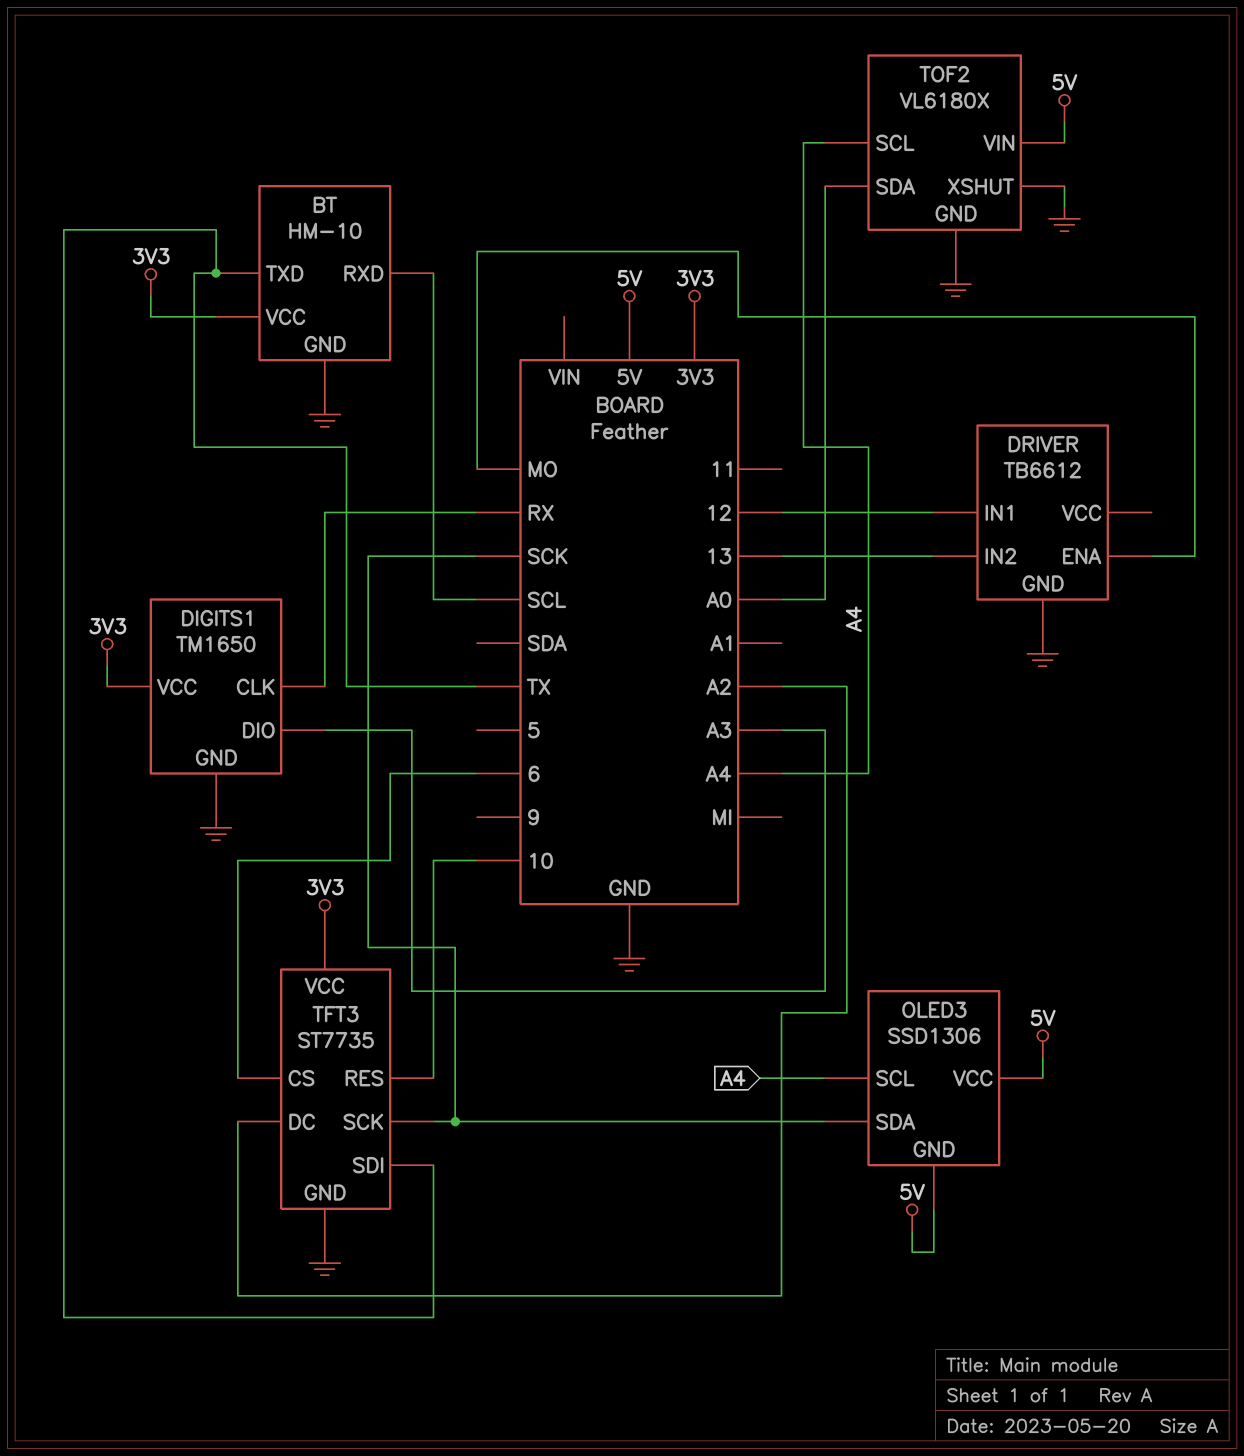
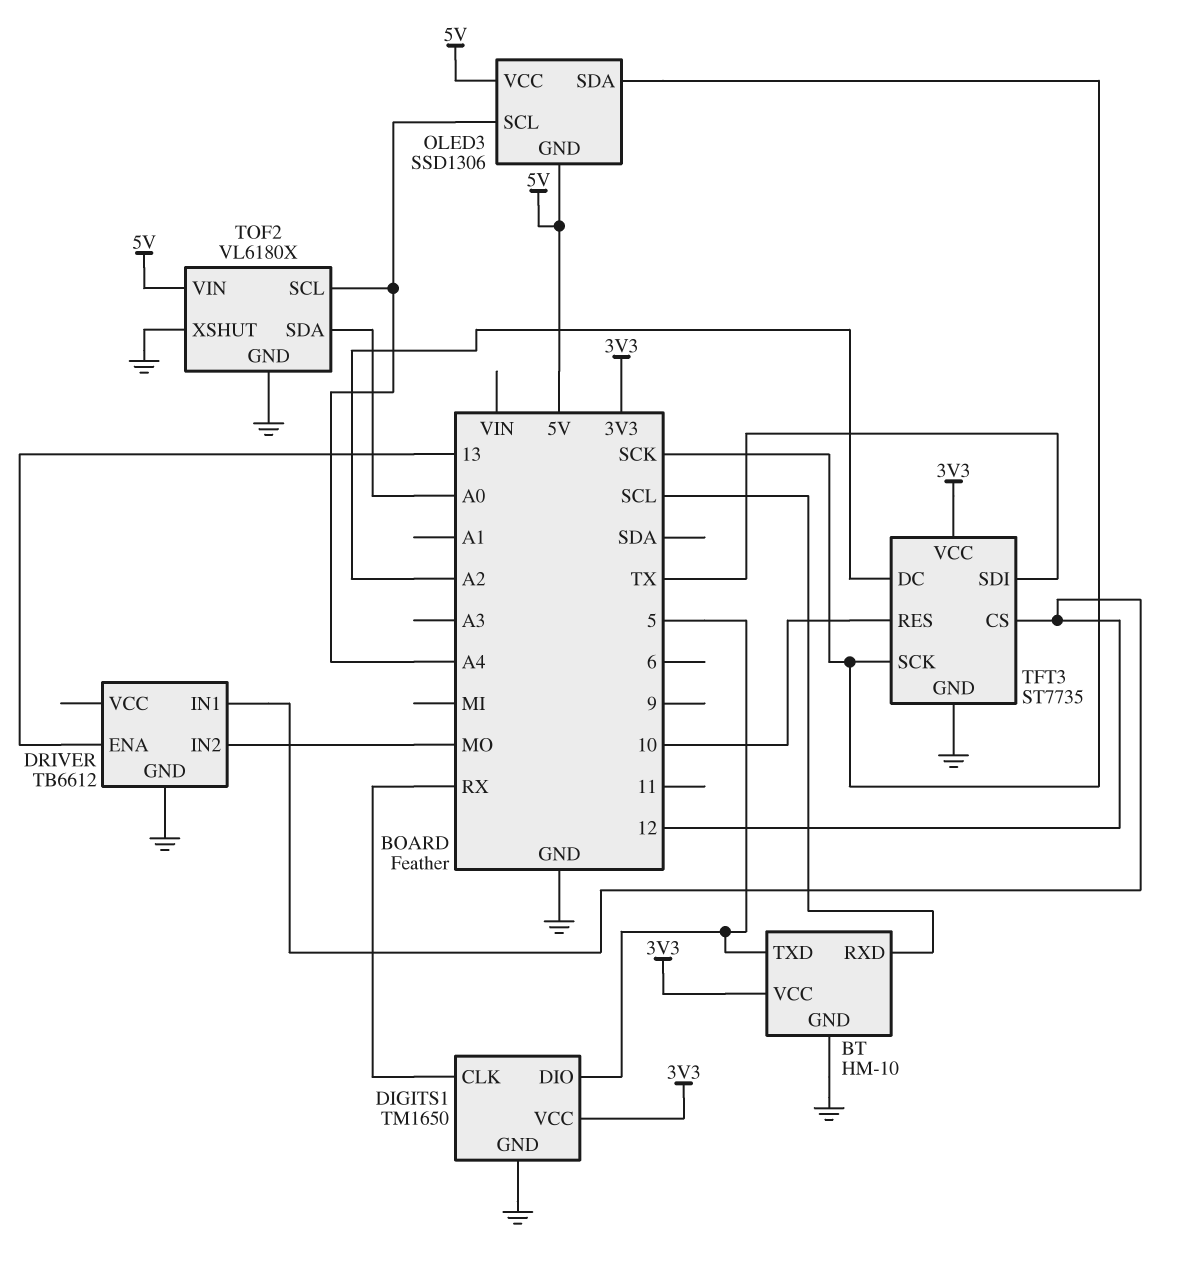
BT pin TXD: TX -> 5
DIGITS1 pin DIO: A3 -> 5
DRIVER pin ENA: MO -> 13
DRIVER pin IN2: 13 -> MO
TFT3 pin CS: 6 -> 12

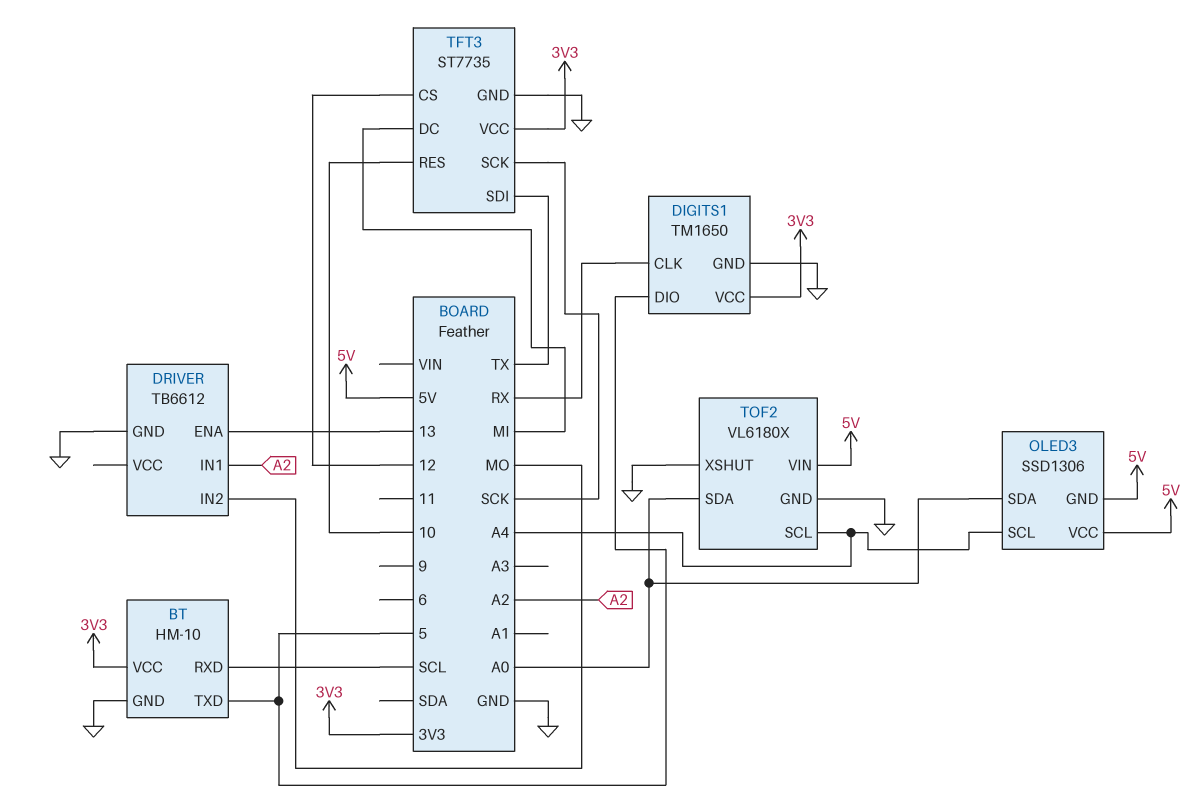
DRIVER pin IN1: 12 -> A2
OLED3 pin SDA: SCK -> A0
TFT3 pin DC: A2 -> MI

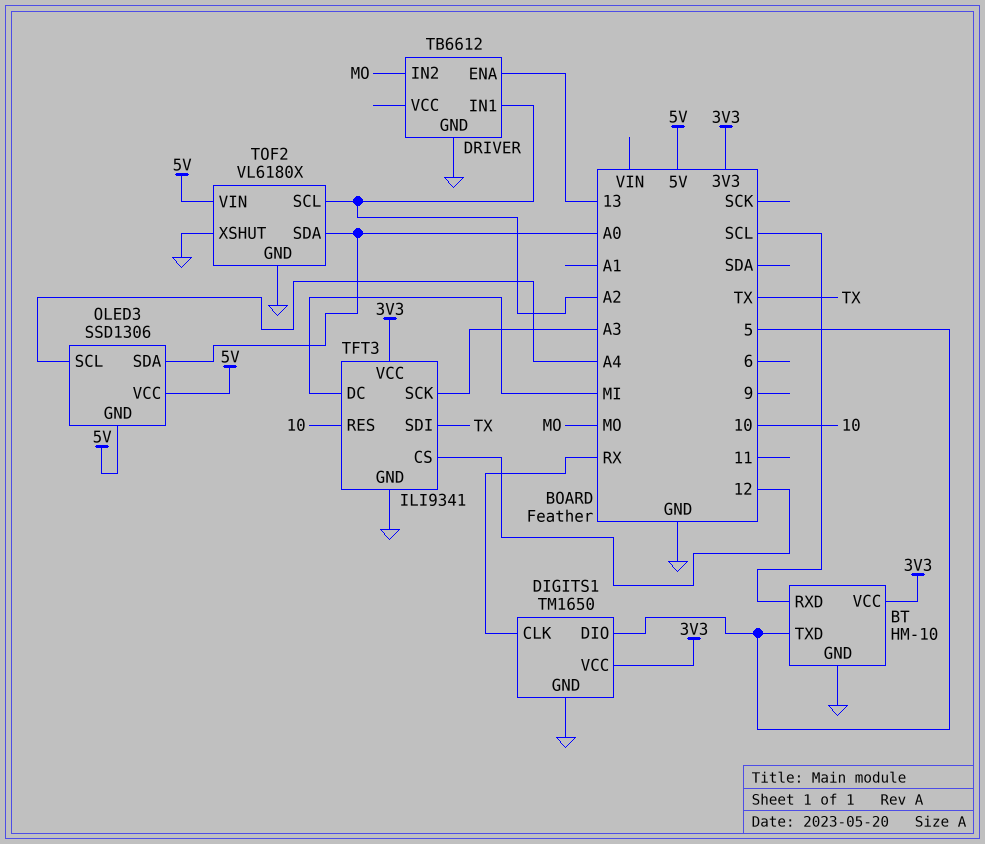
TFT3: ST7735 -> ILI9341
TFT3 pin SCK: SCK -> A3
TOF2 pin SCL: A4 -> A2

